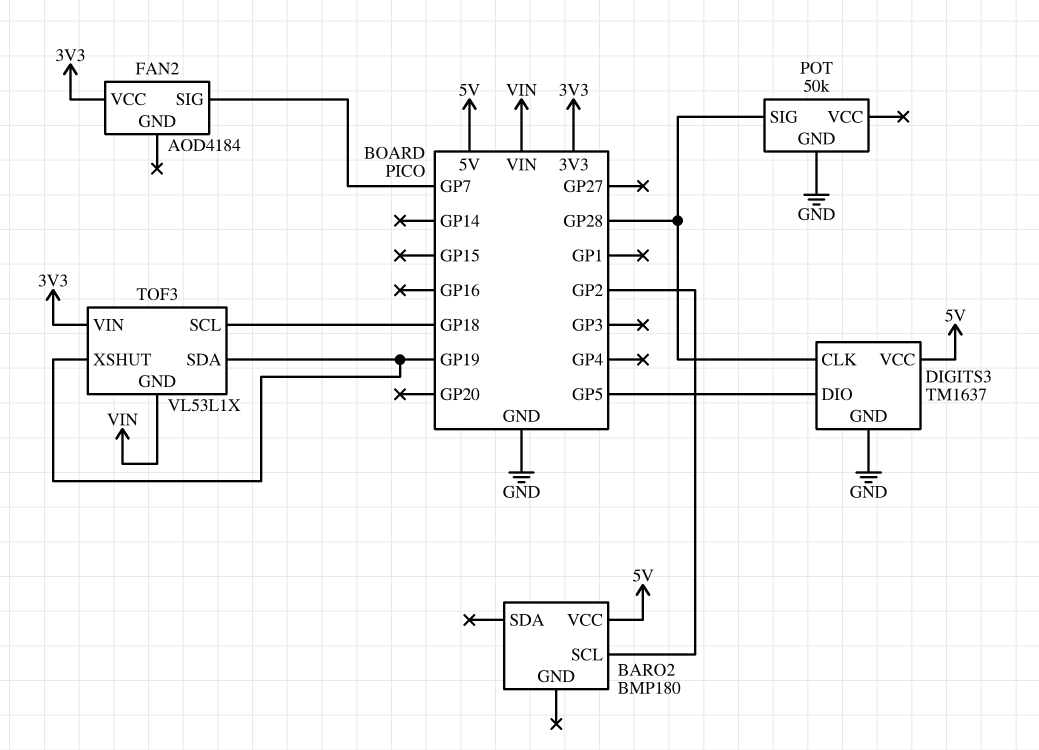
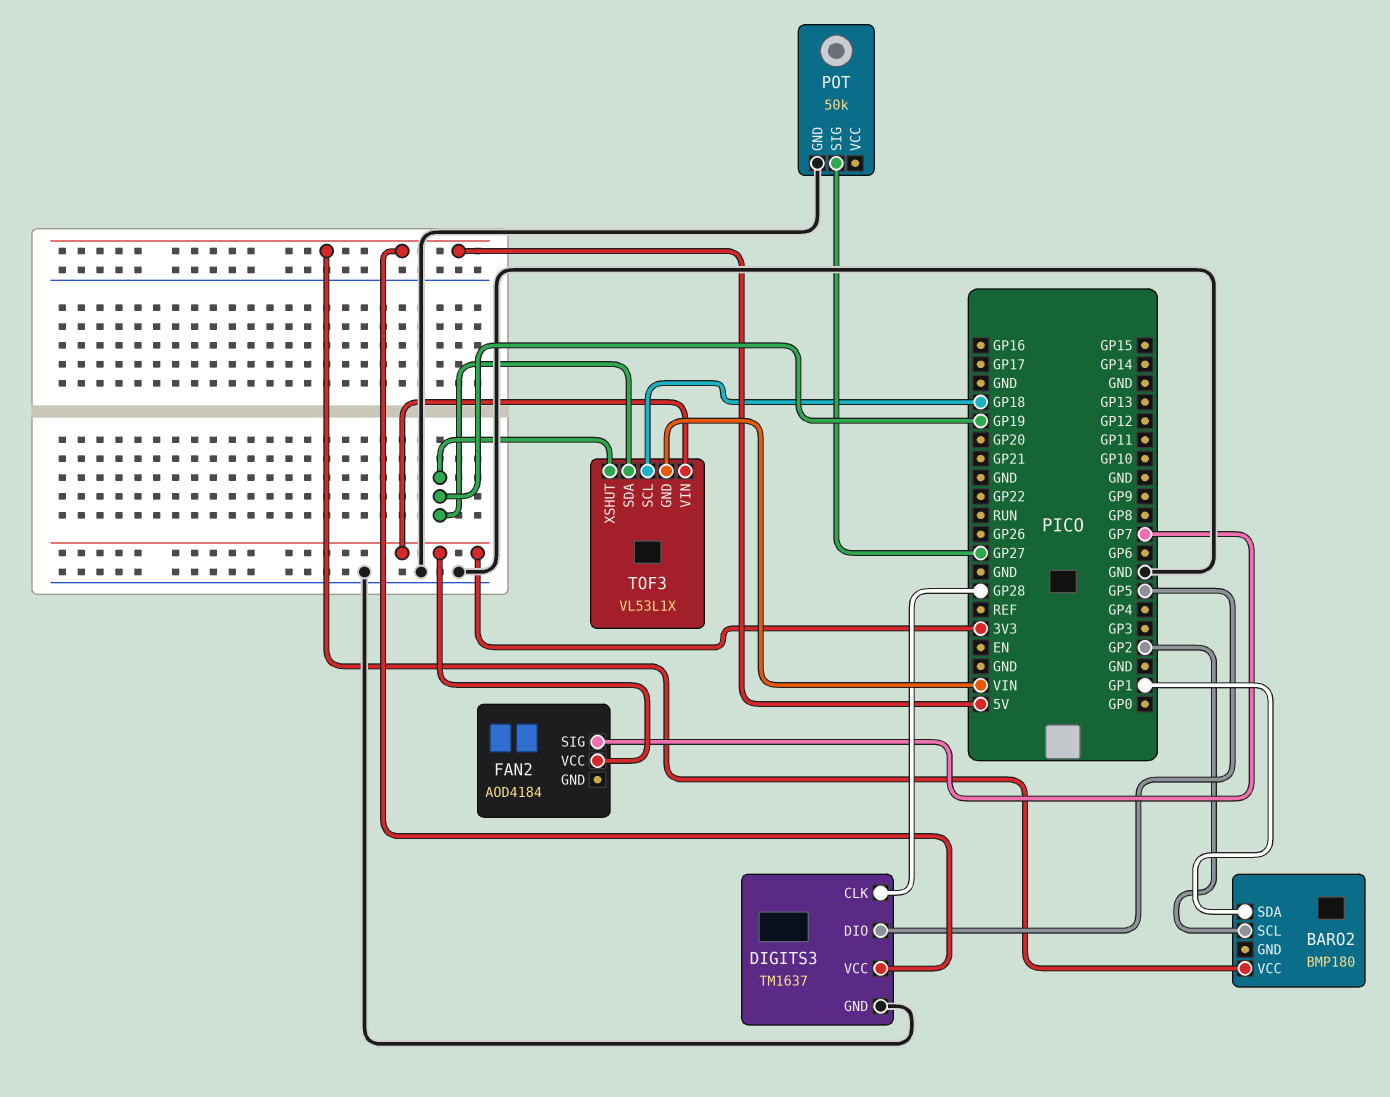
BARO2 pin SDA: none -> GP1
POT pin SIG: GP28 -> GP27

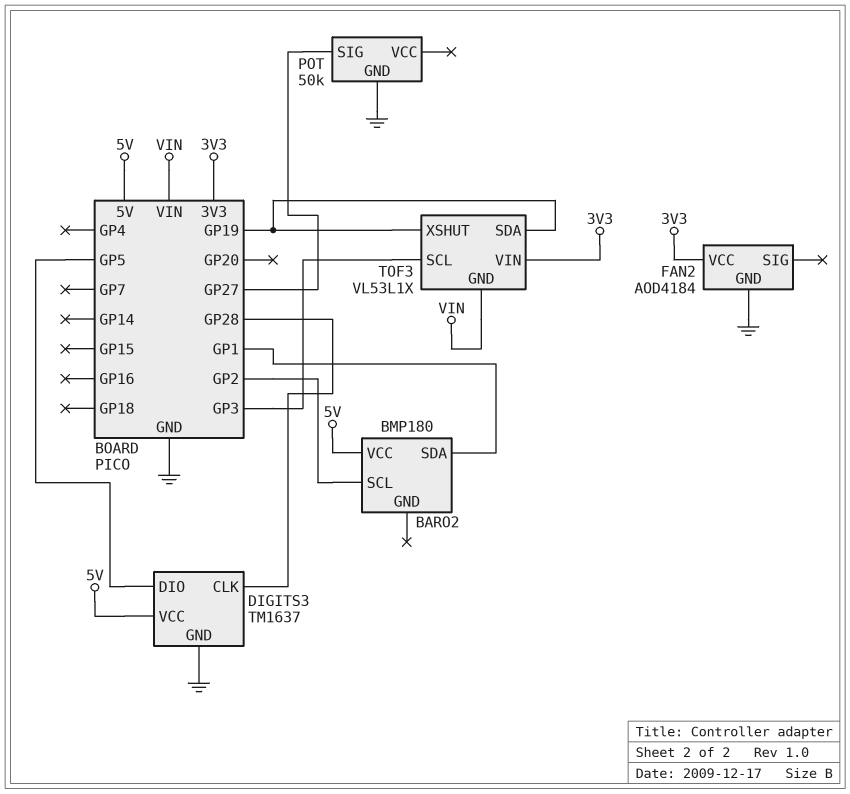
FAN2 pin GND: none -> GND
FAN2 pin SIG: GP7 -> none
TOF3 pin SCL: GP18 -> GP3

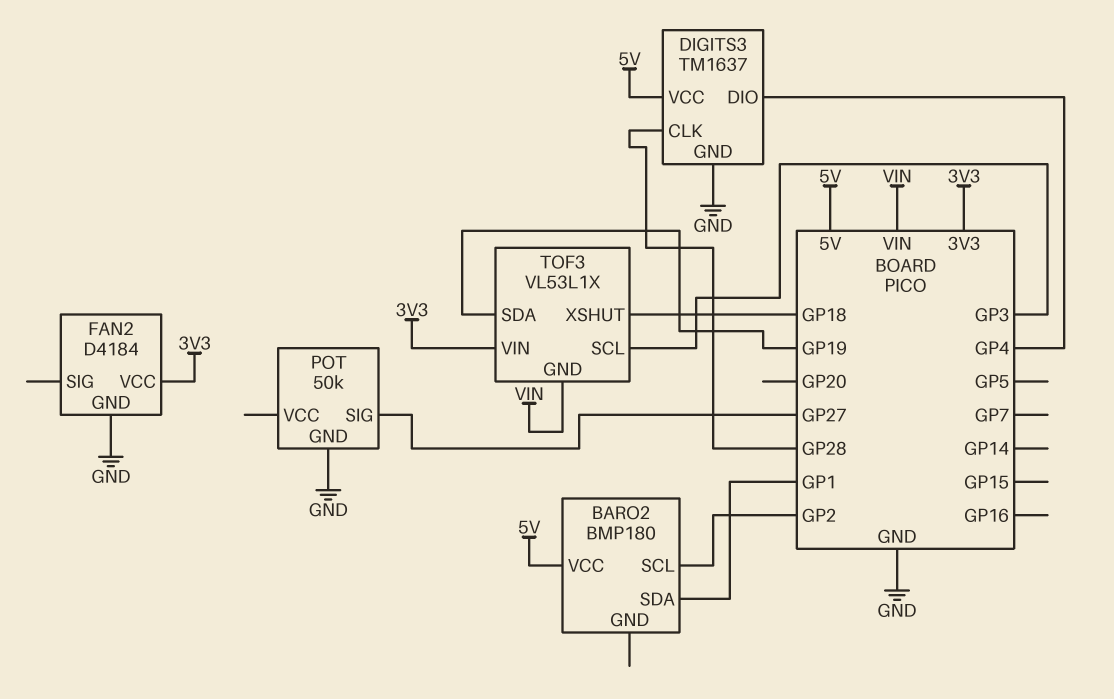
DIGITS3 pin DIO: GP5 -> GP4
FAN2: AOD4184 -> D4184
TOF3 pin XSHUT: GP19 -> GP18

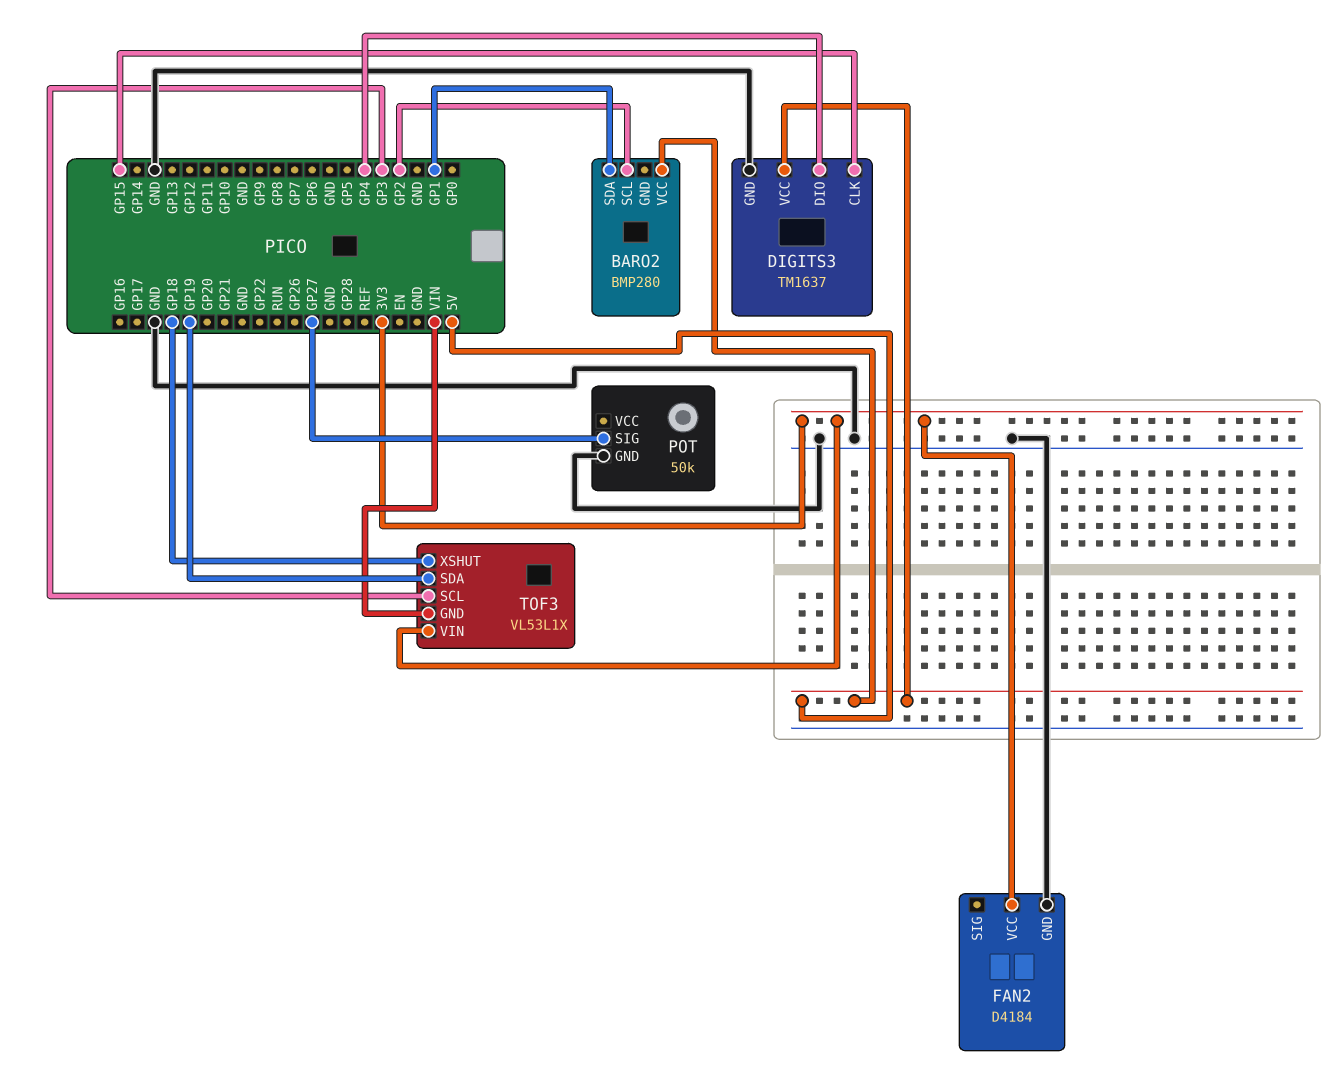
BARO2: BMP180 -> BMP280
DIGITS3 pin CLK: GP28 -> GP15

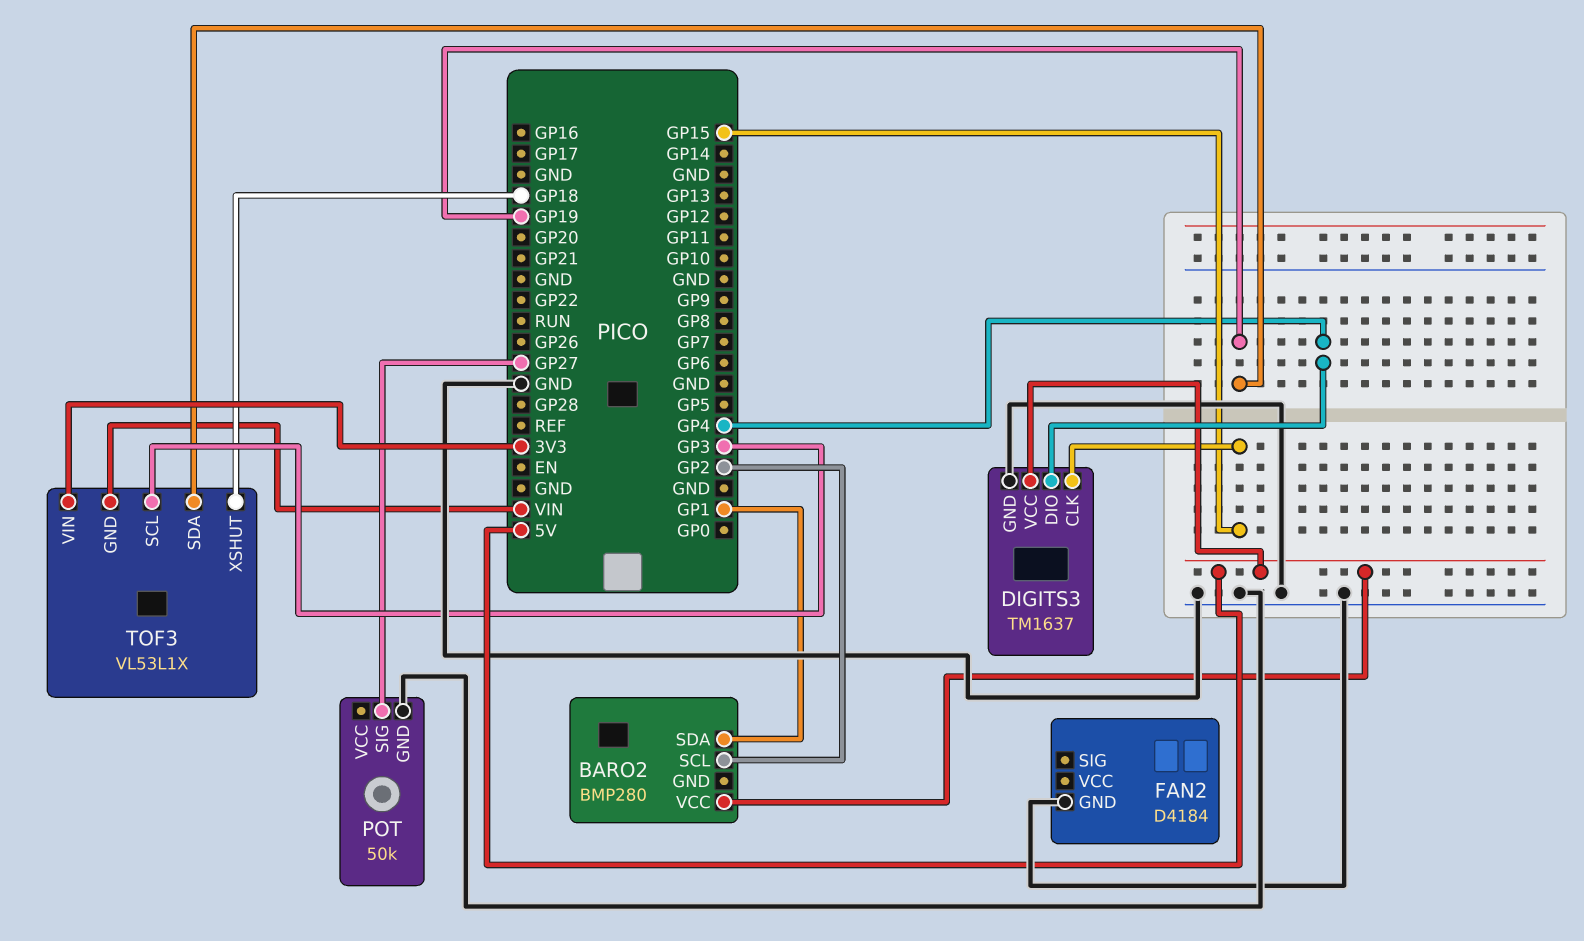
FAN2 pin VCC: 3V3 -> none

